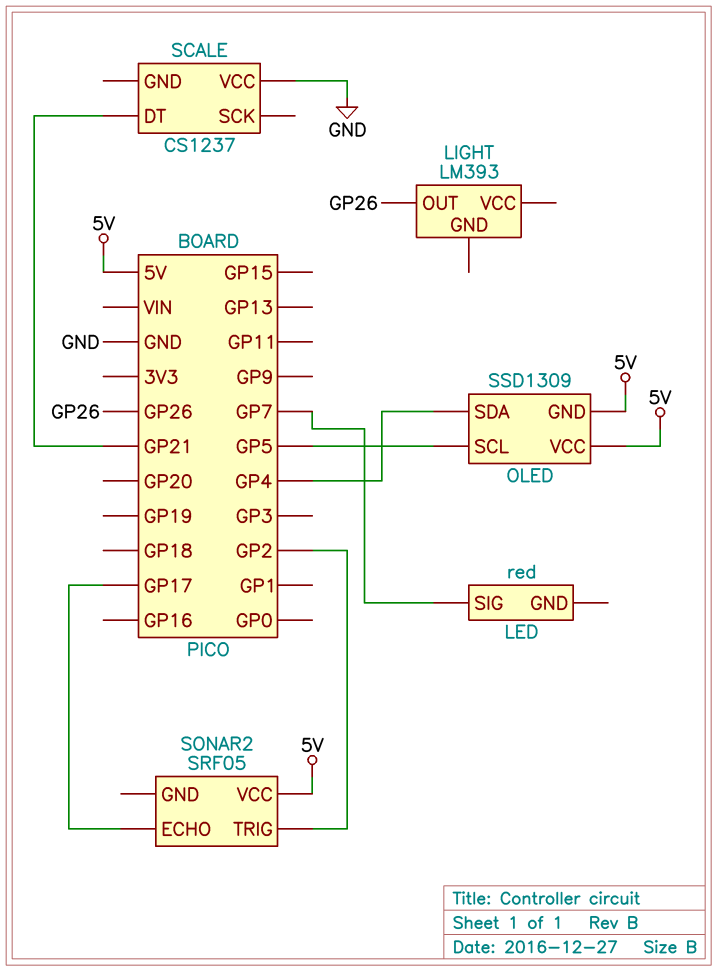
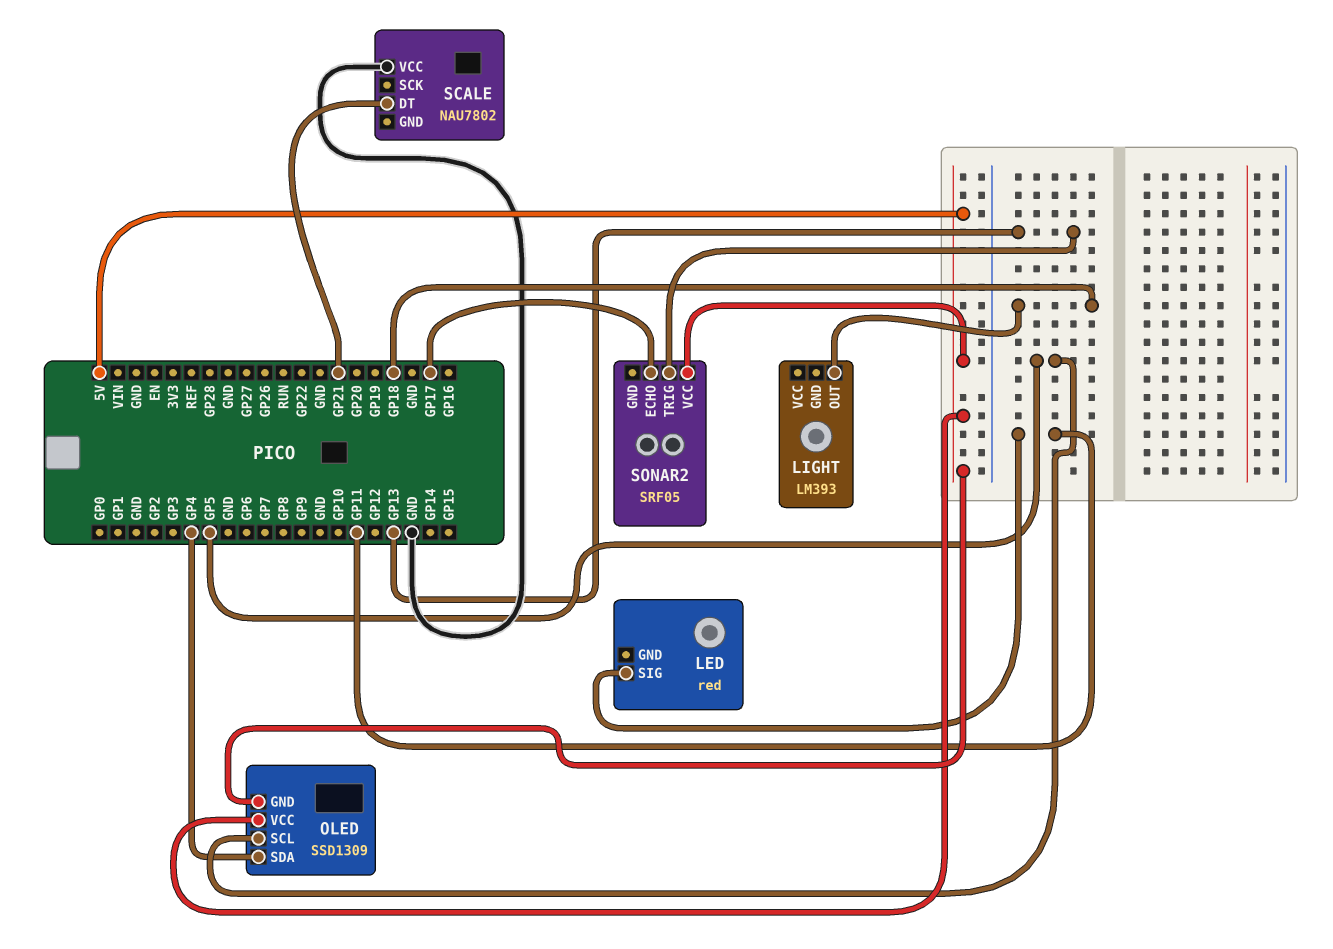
LED pin SIG: GP7 -> GP11
LIGHT pin OUT: GP26 -> GP18
SCALE: CS1237 -> NAU7802
SONAR2 pin TRIG: GP2 -> GP13

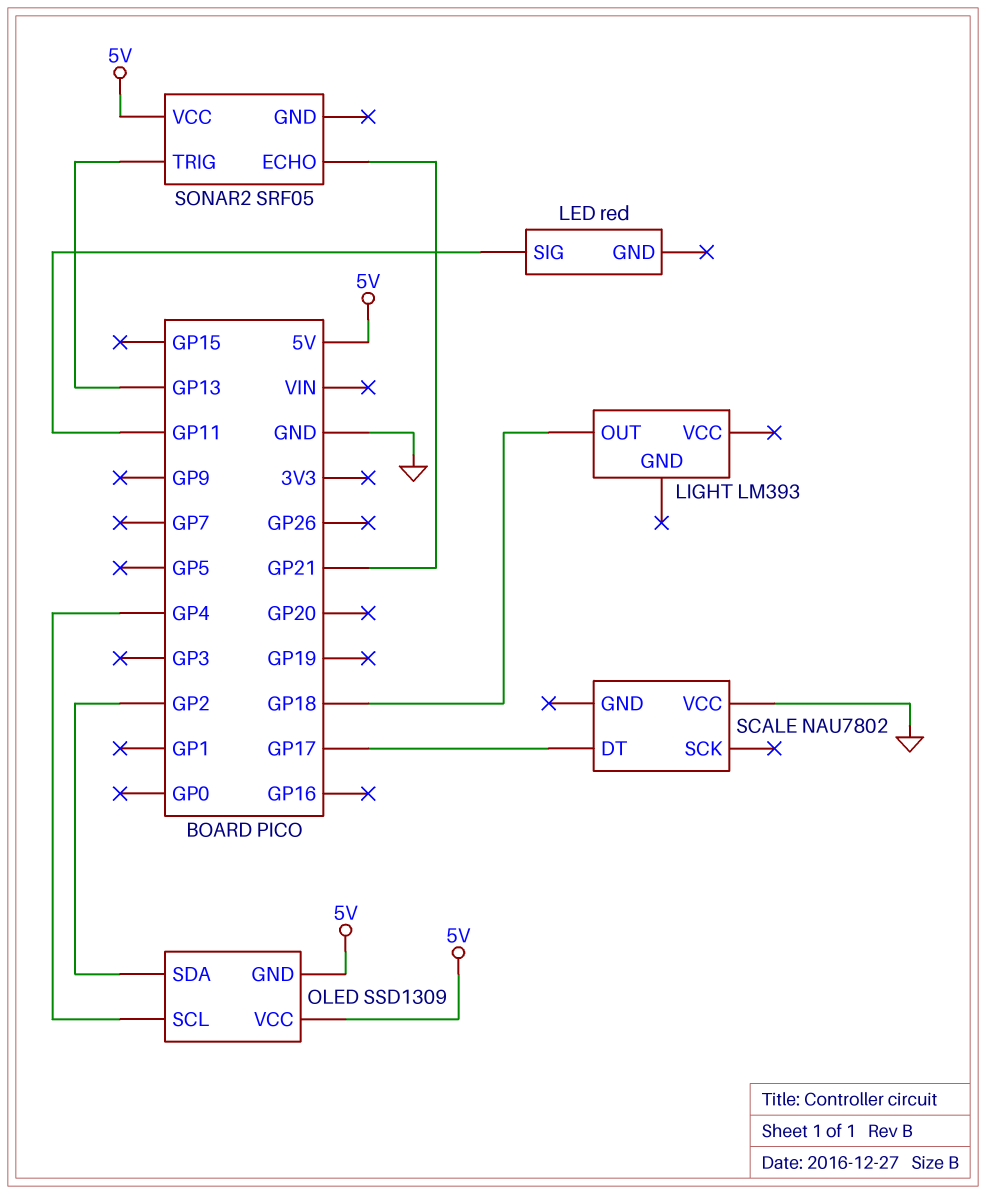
OLED pin SCL: GP5 -> GP4
OLED pin SDA: GP4 -> GP2
SCALE pin DT: GP21 -> GP17
SONAR2 pin ECHO: GP17 -> GP21

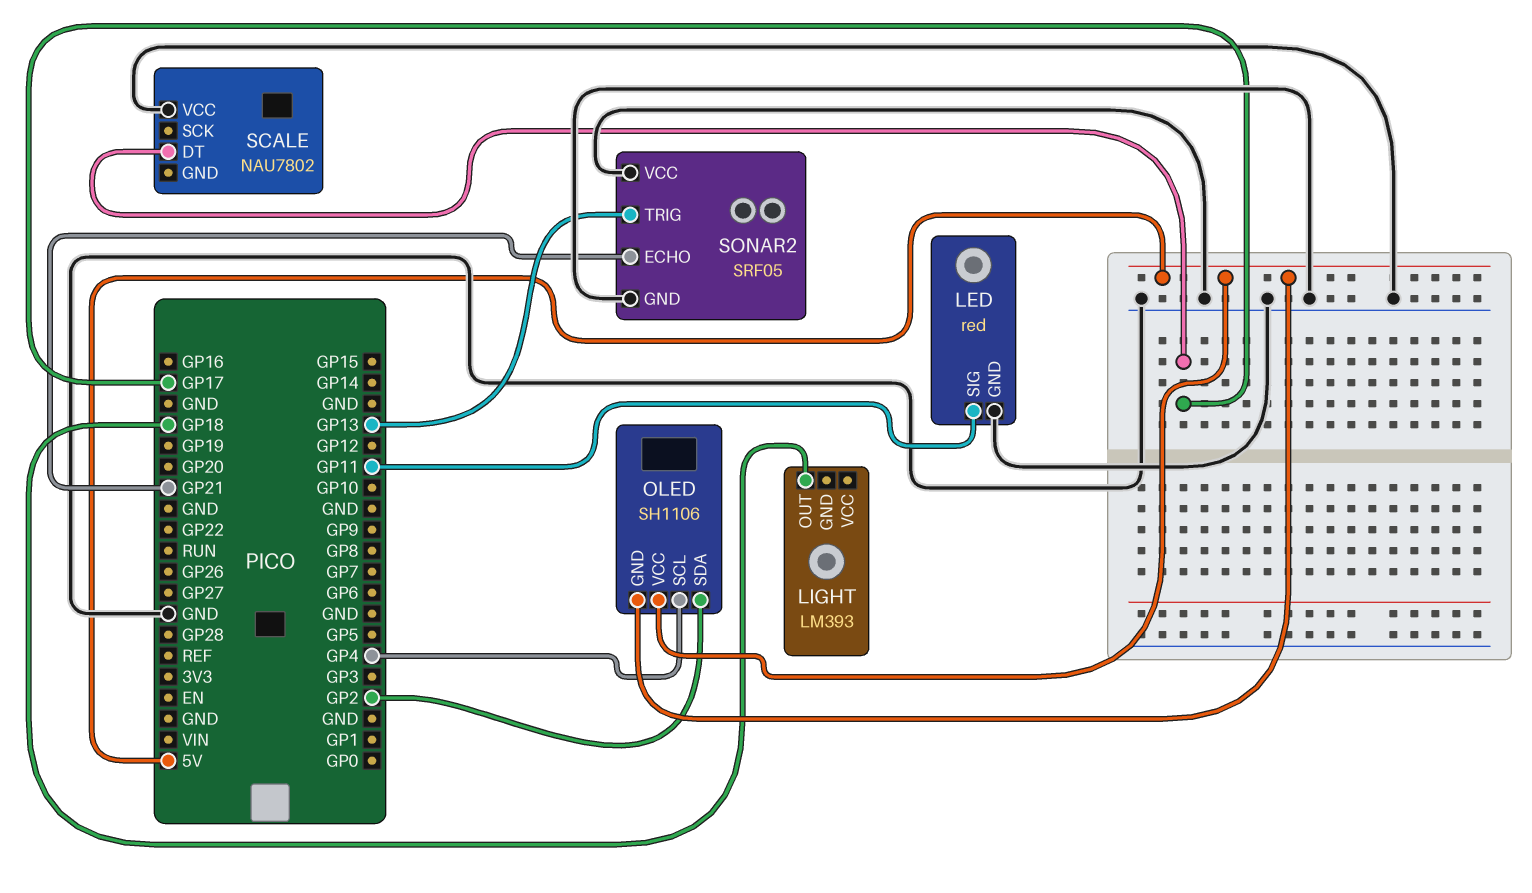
LED pin GND: none -> GND
OLED: SSD1309 -> SH1106
SONAR2 pin GND: none -> GND
SONAR2 pin VCC: 5V -> GND

